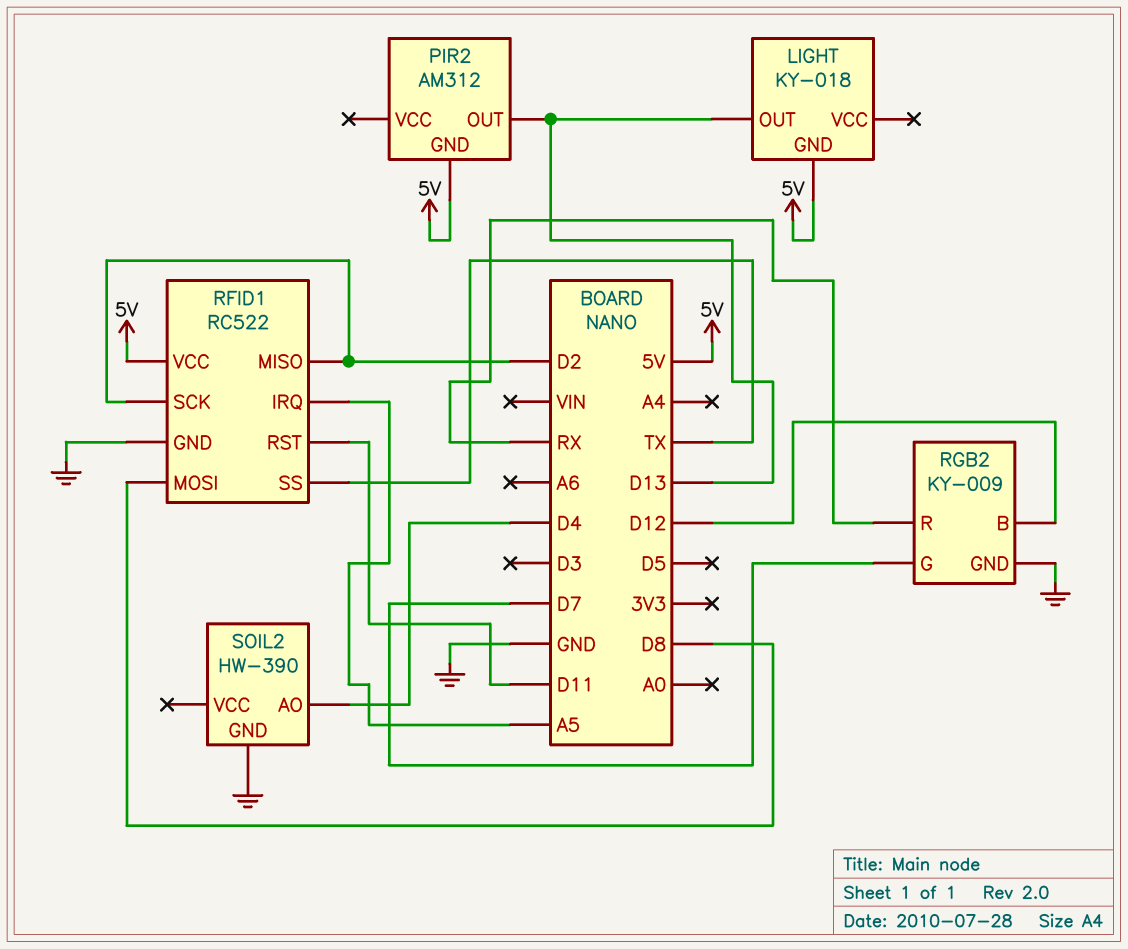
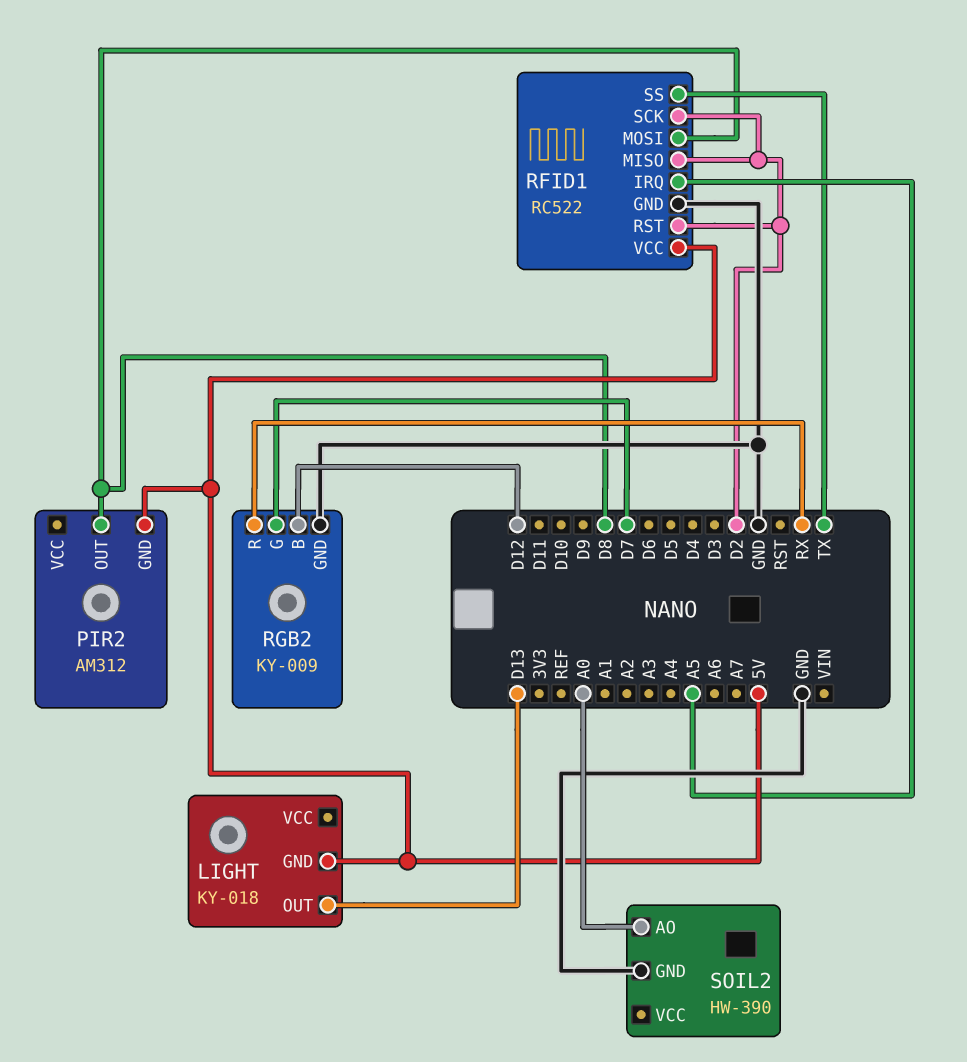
PIR2 pin OUT: D13 -> D8
RFID1 pin RST: D11 -> D2
SOIL2 pin AO: D4 -> A0

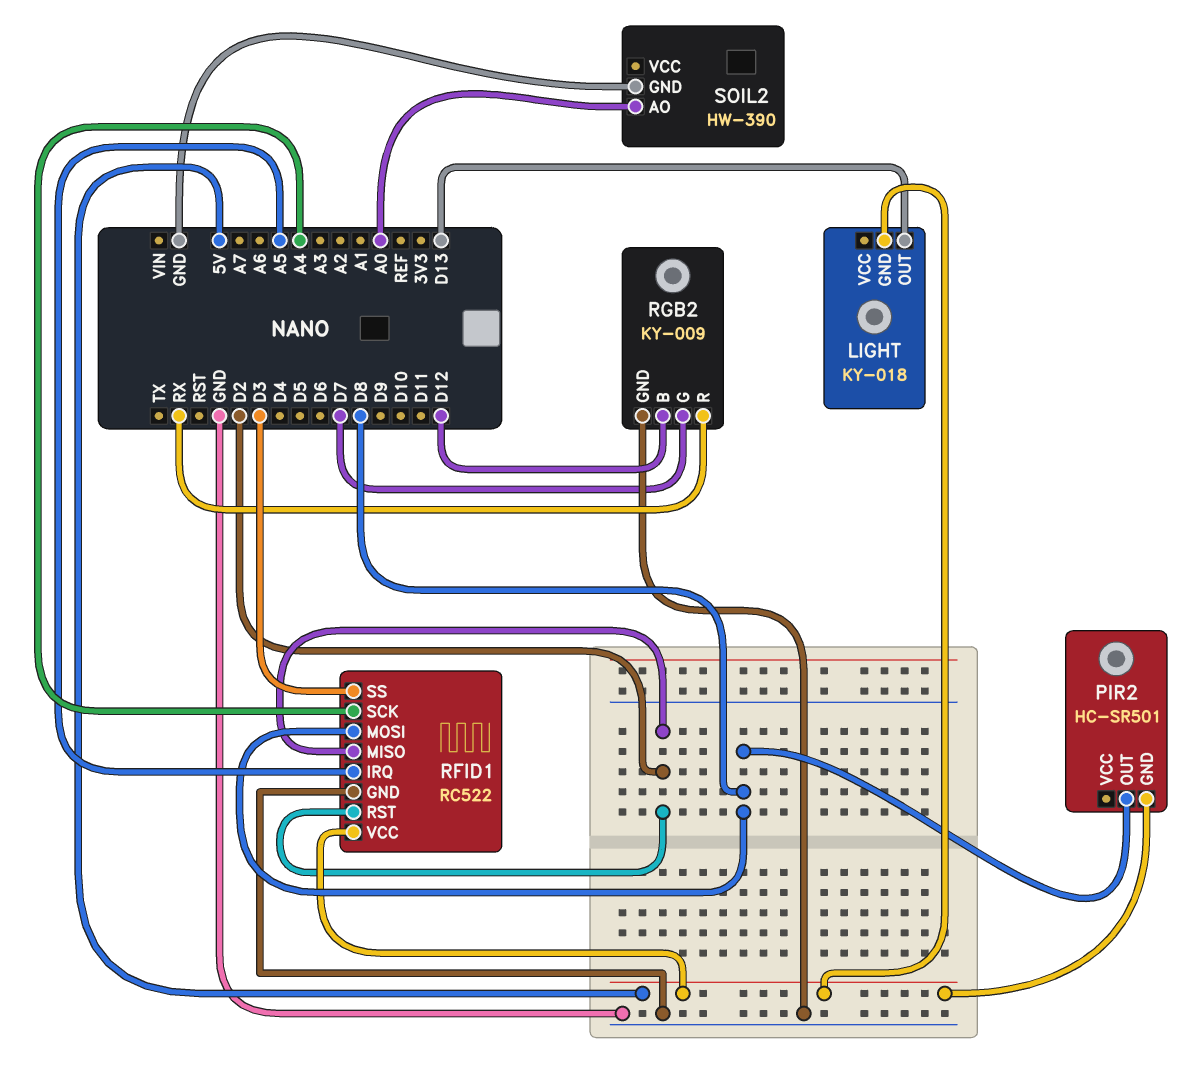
PIR2: AM312 -> HC-SR501
RFID1 pin SCK: D2 -> A4
RFID1 pin SS: TX -> D3

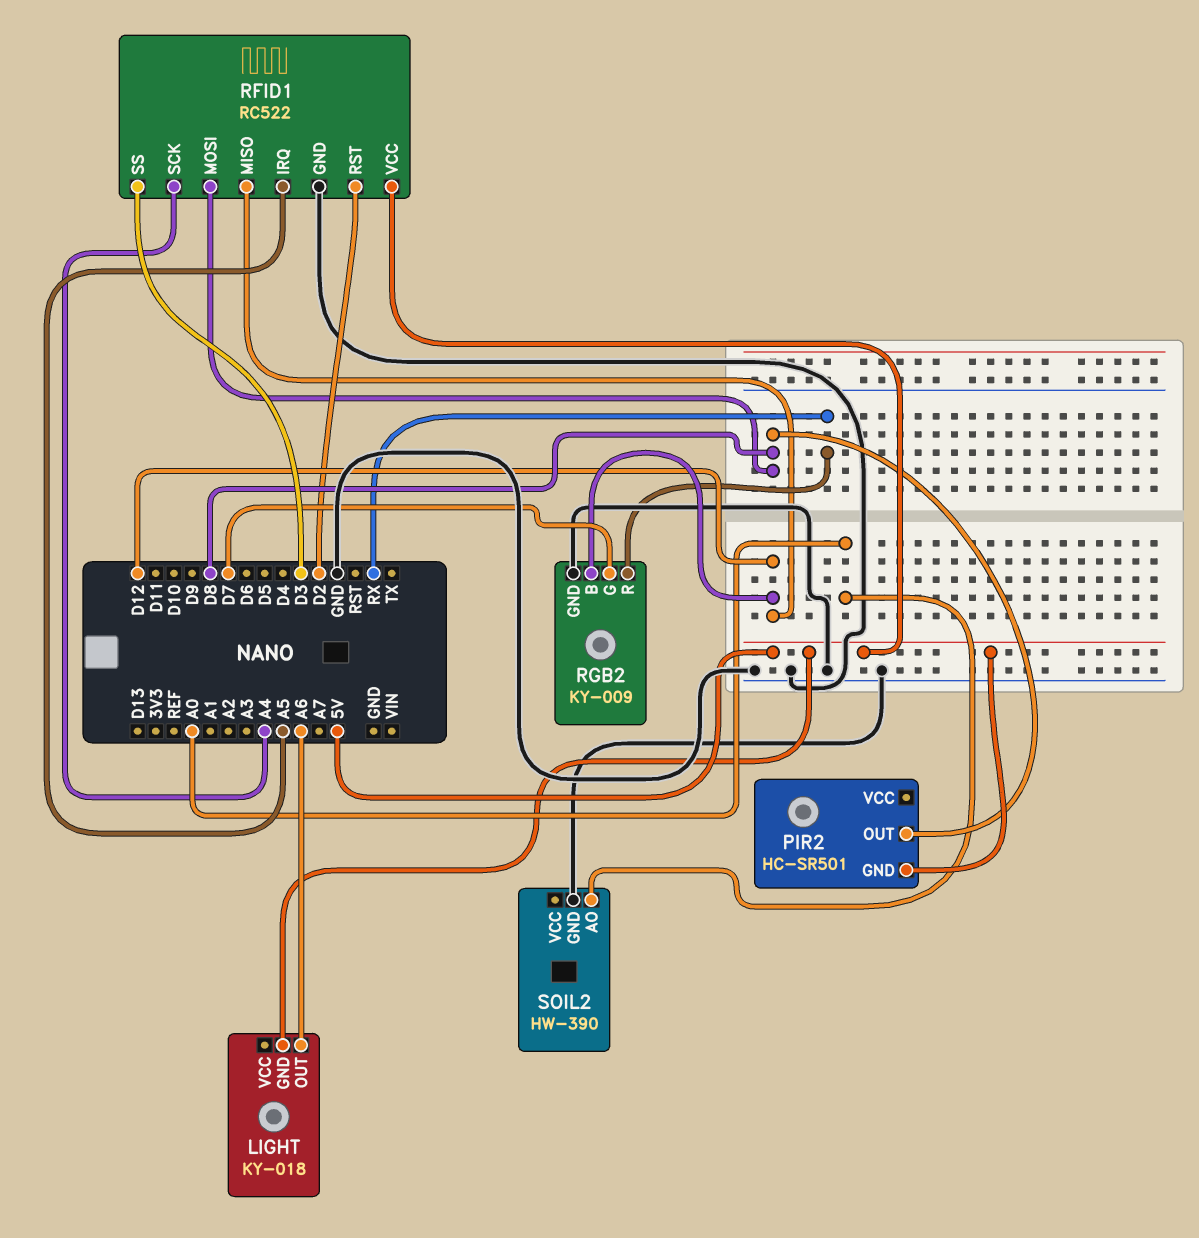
LIGHT pin OUT: D13 -> A6
RFID1 pin MISO: D2 -> D12

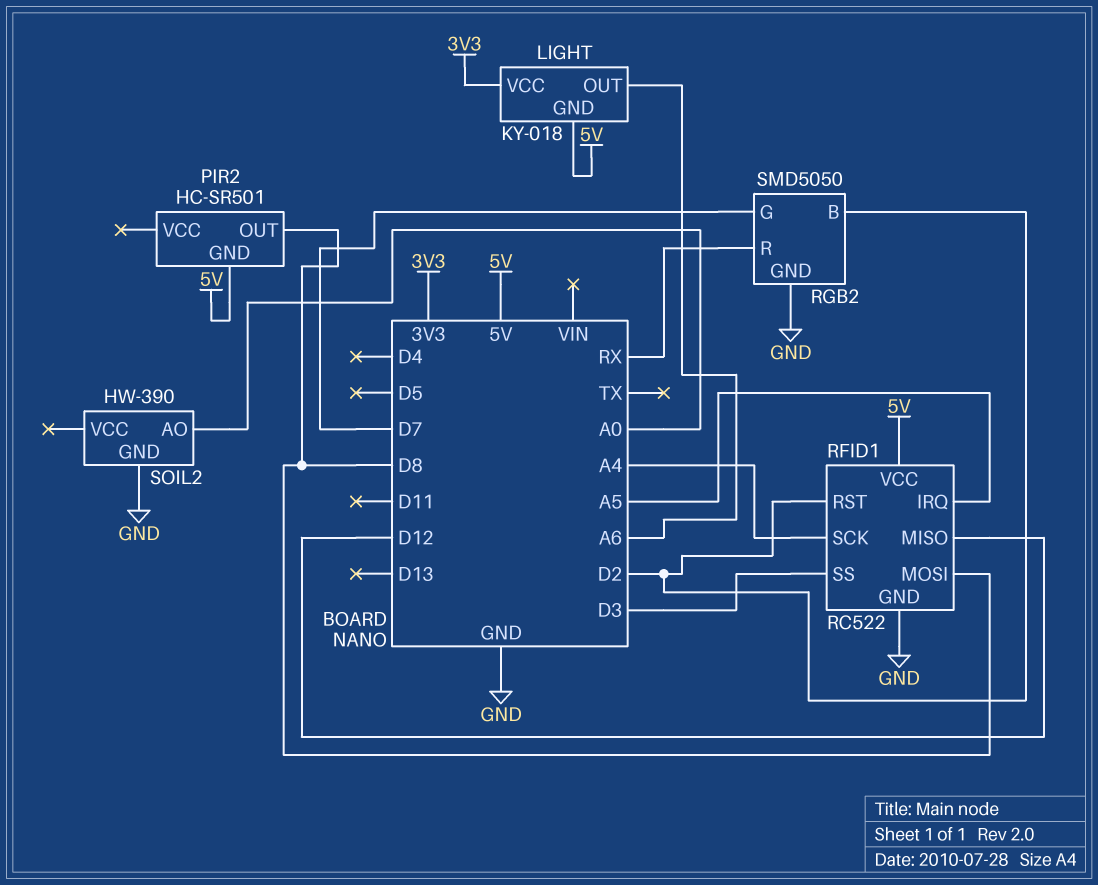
LIGHT pin VCC: none -> 3V3
RGB2: KY-009 -> SMD5050
RGB2 pin B: D12 -> D2

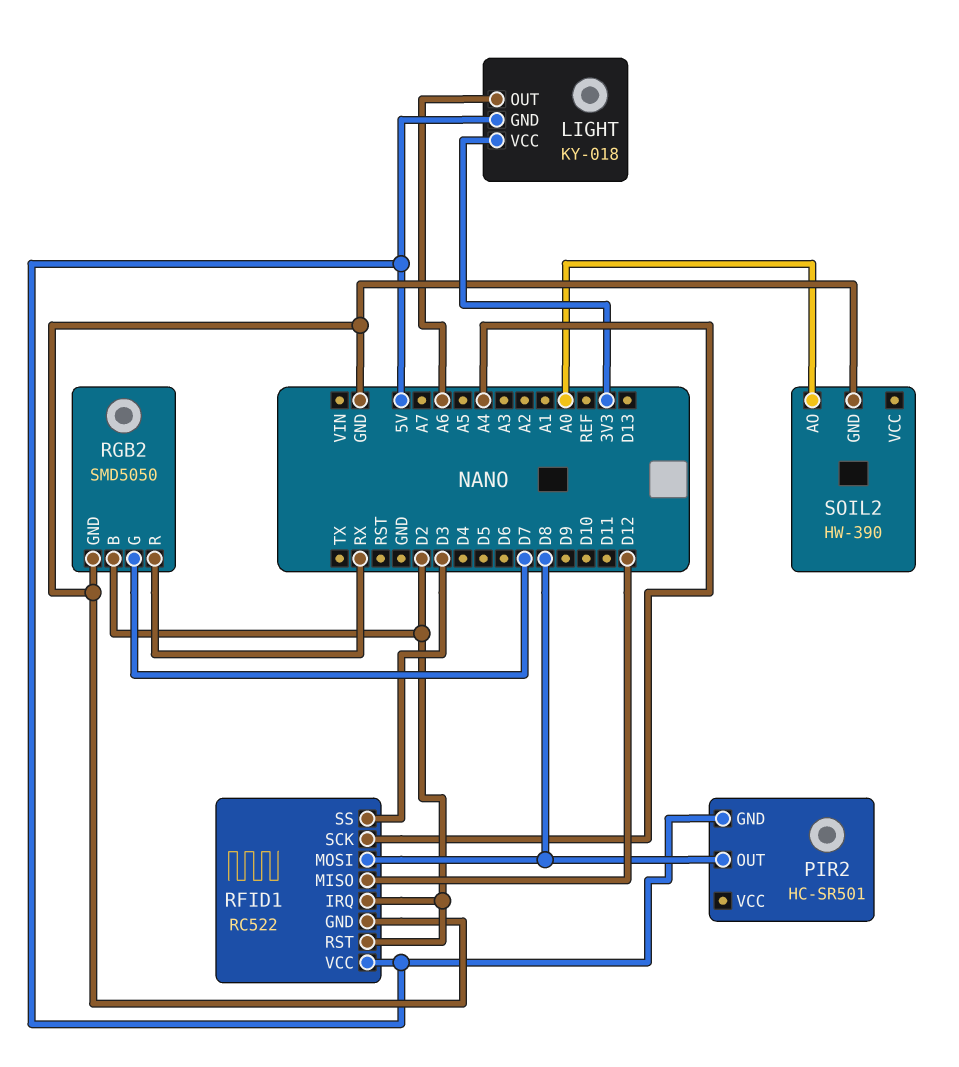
RFID1 pin IRQ: A5 -> D2

